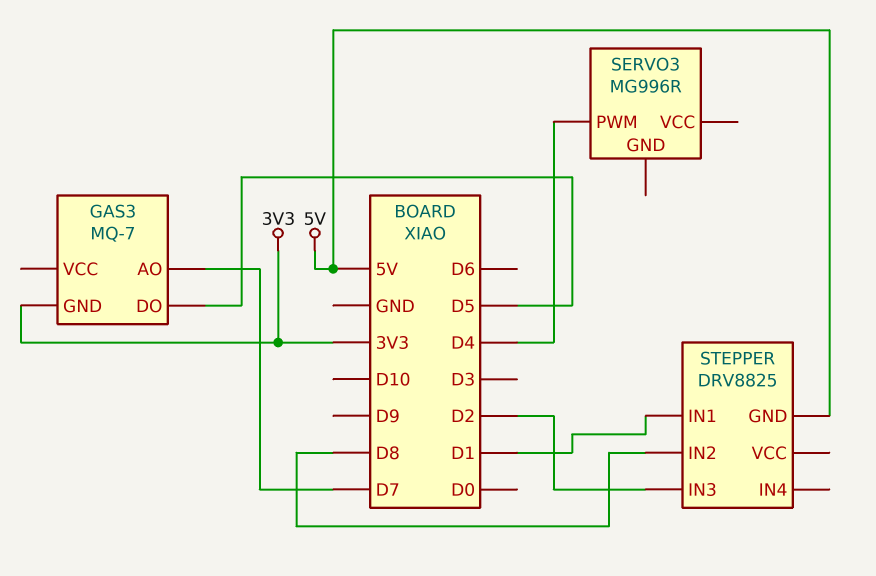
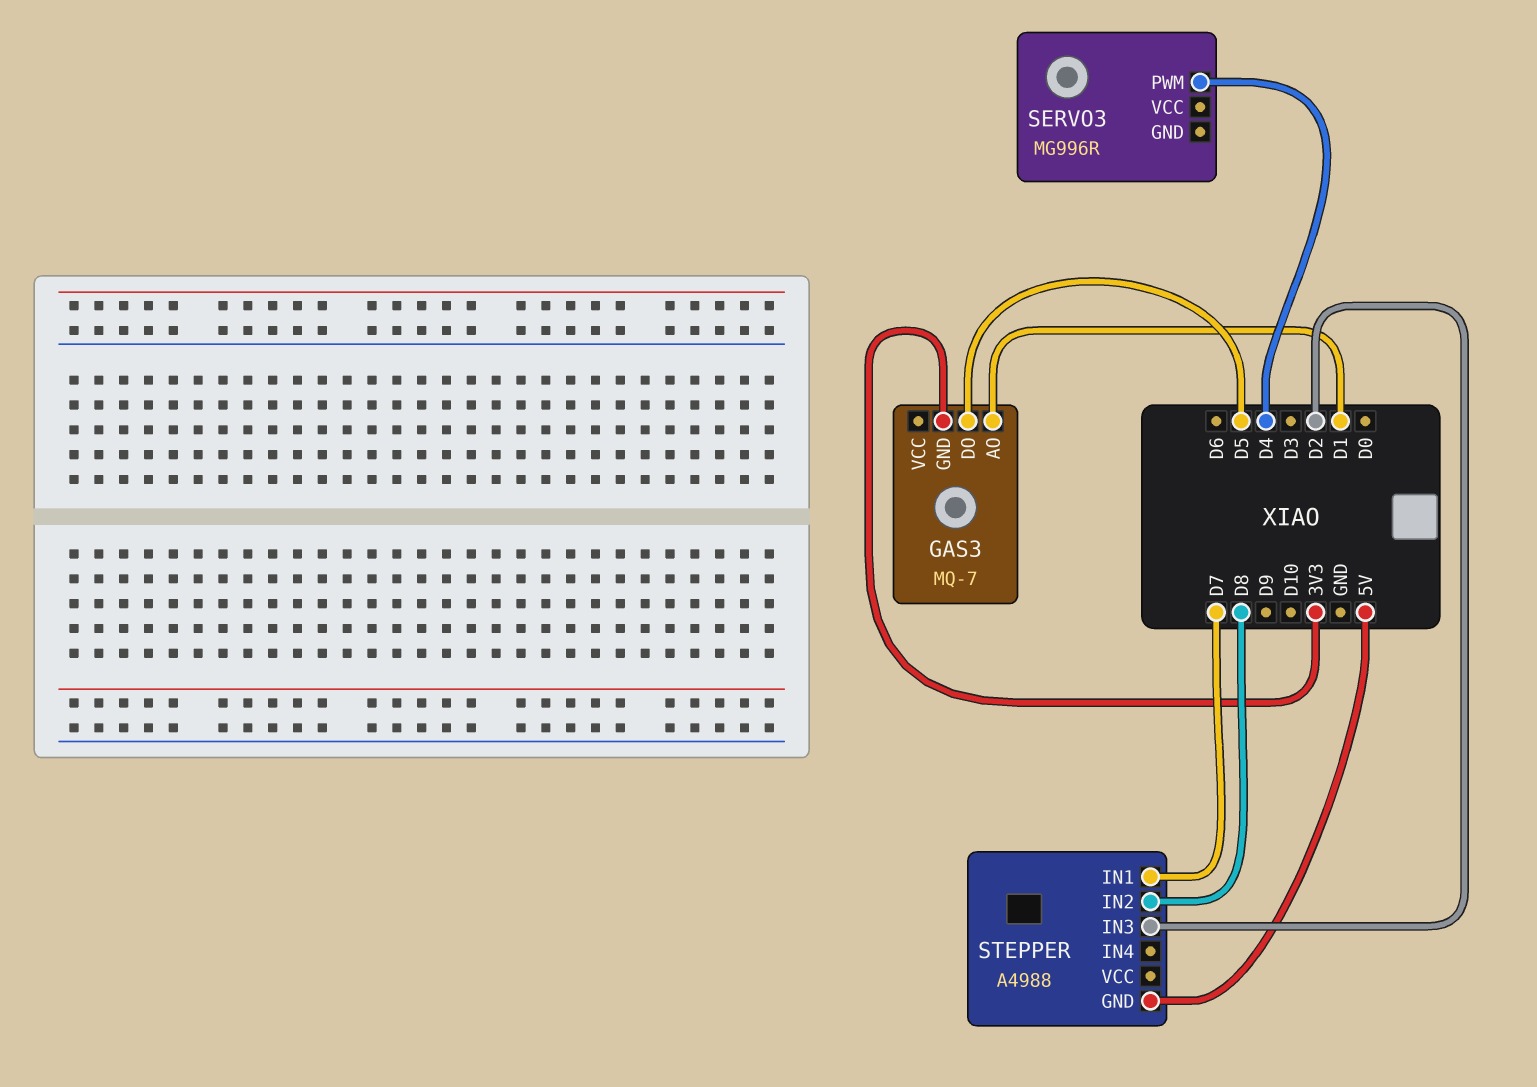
GAS3 pin AO: D7 -> D1
STEPPER: DRV8825 -> A4988
STEPPER pin IN1: D1 -> D7

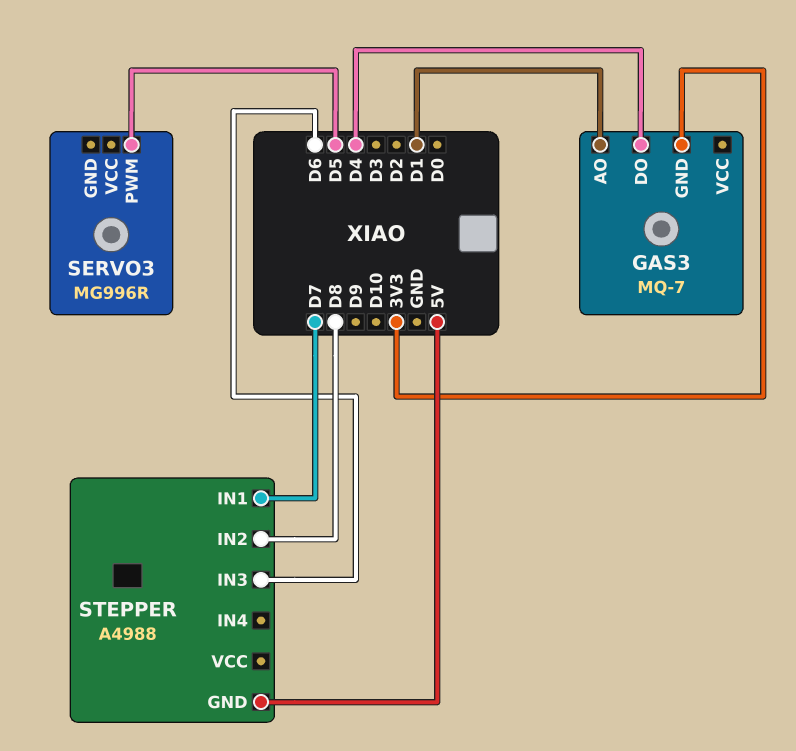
GAS3 pin DO: D5 -> D4
SERVO3 pin PWM: D4 -> D5
STEPPER pin IN3: D2 -> D6

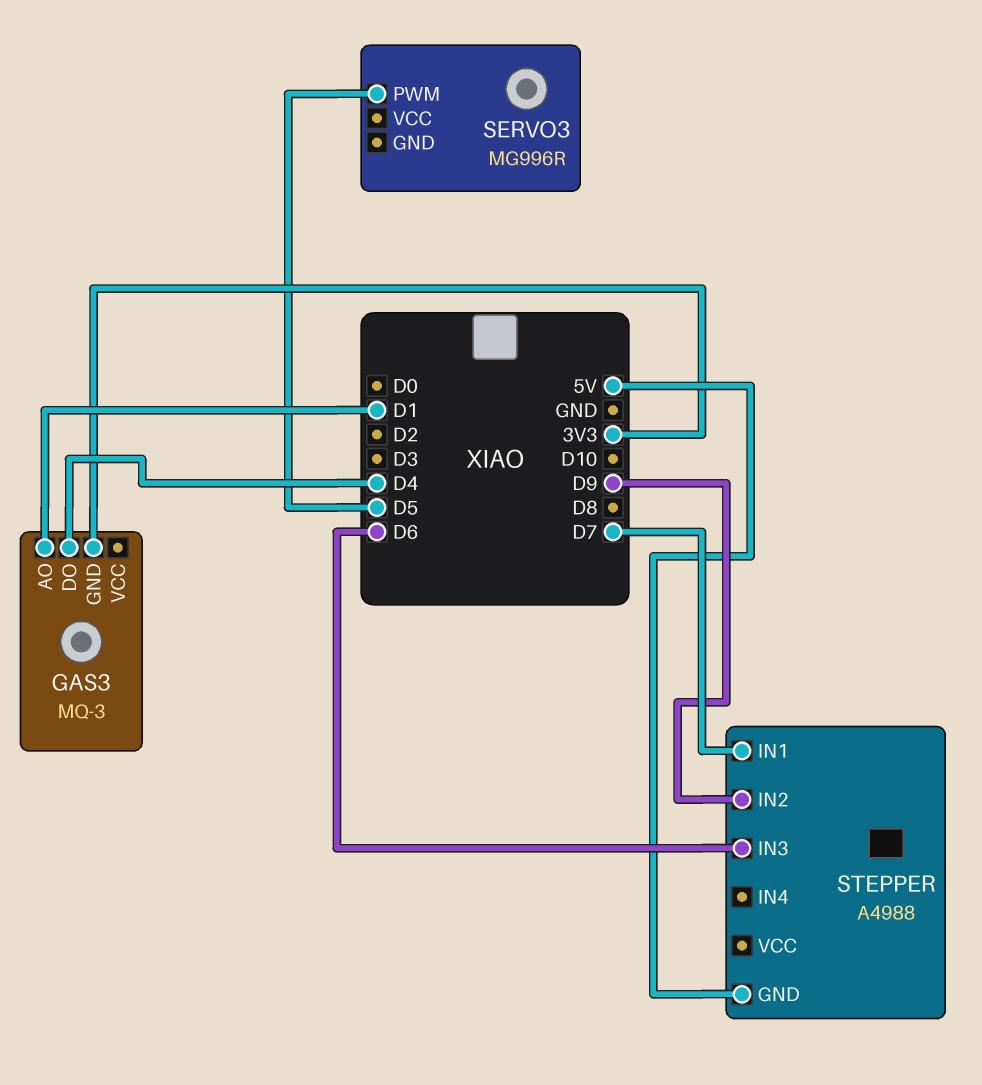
GAS3: MQ-7 -> MQ-3
STEPPER pin IN2: D8 -> D9

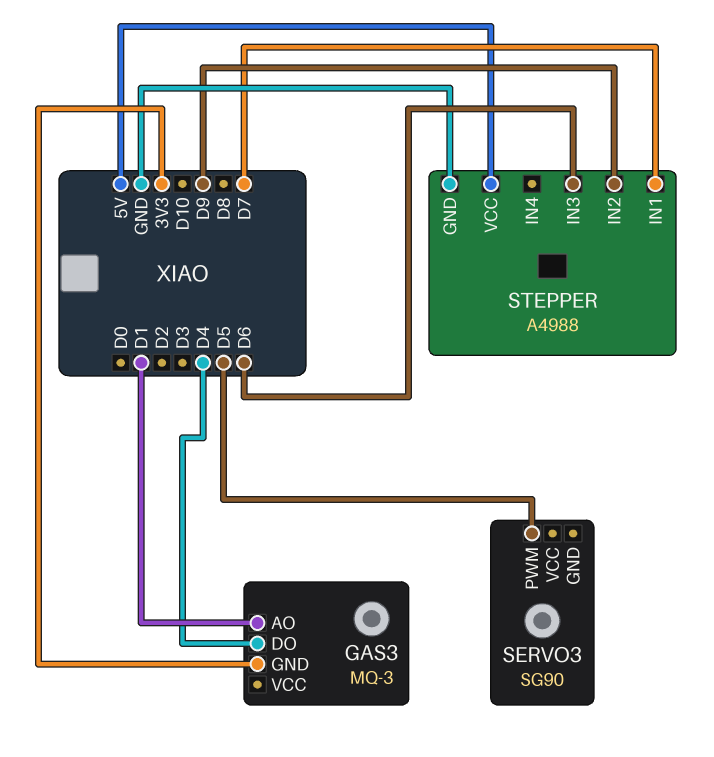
SERVO3: MG996R -> SG90
STEPPER pin GND: 5V -> GND
STEPPER pin VCC: none -> 5V

